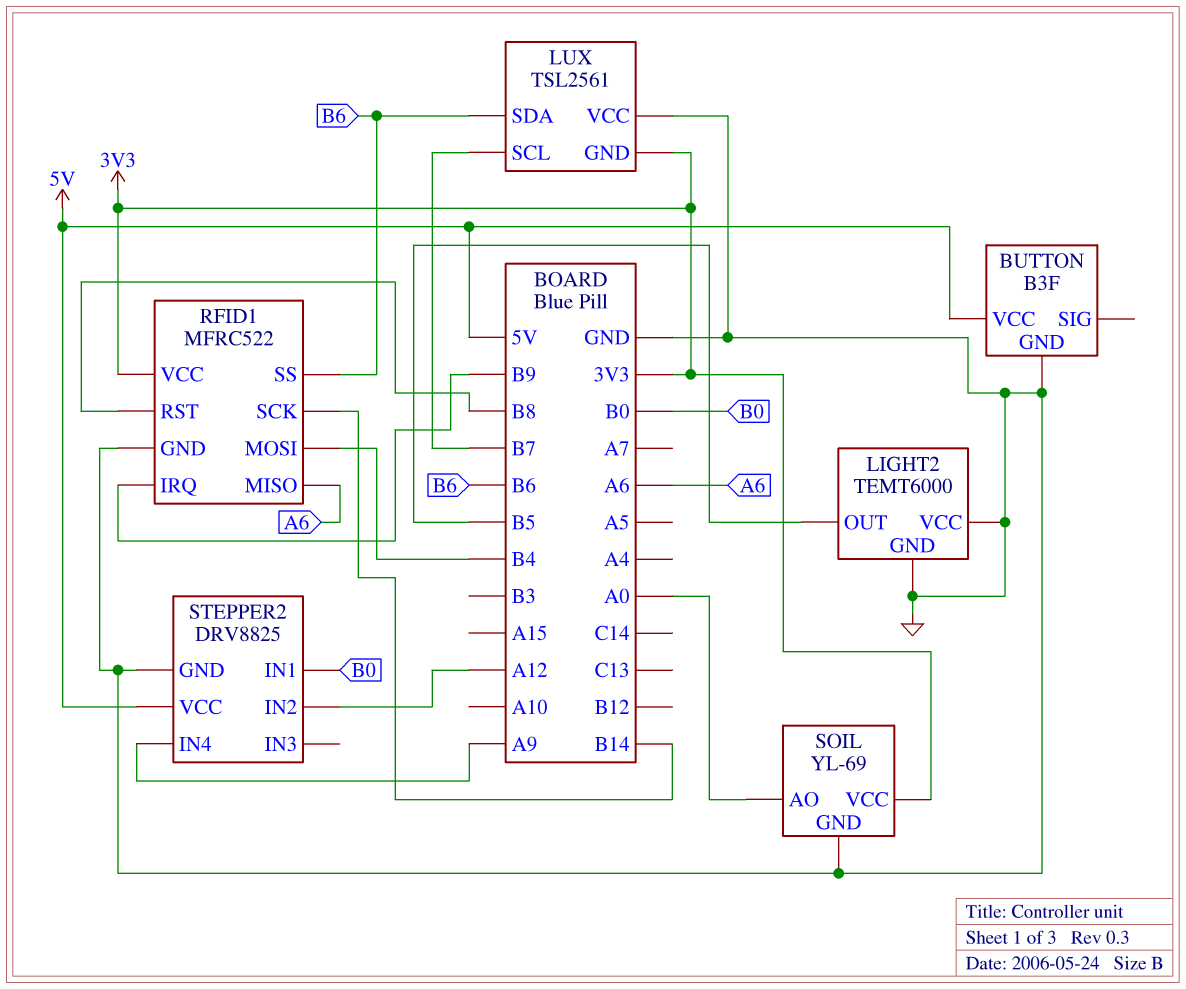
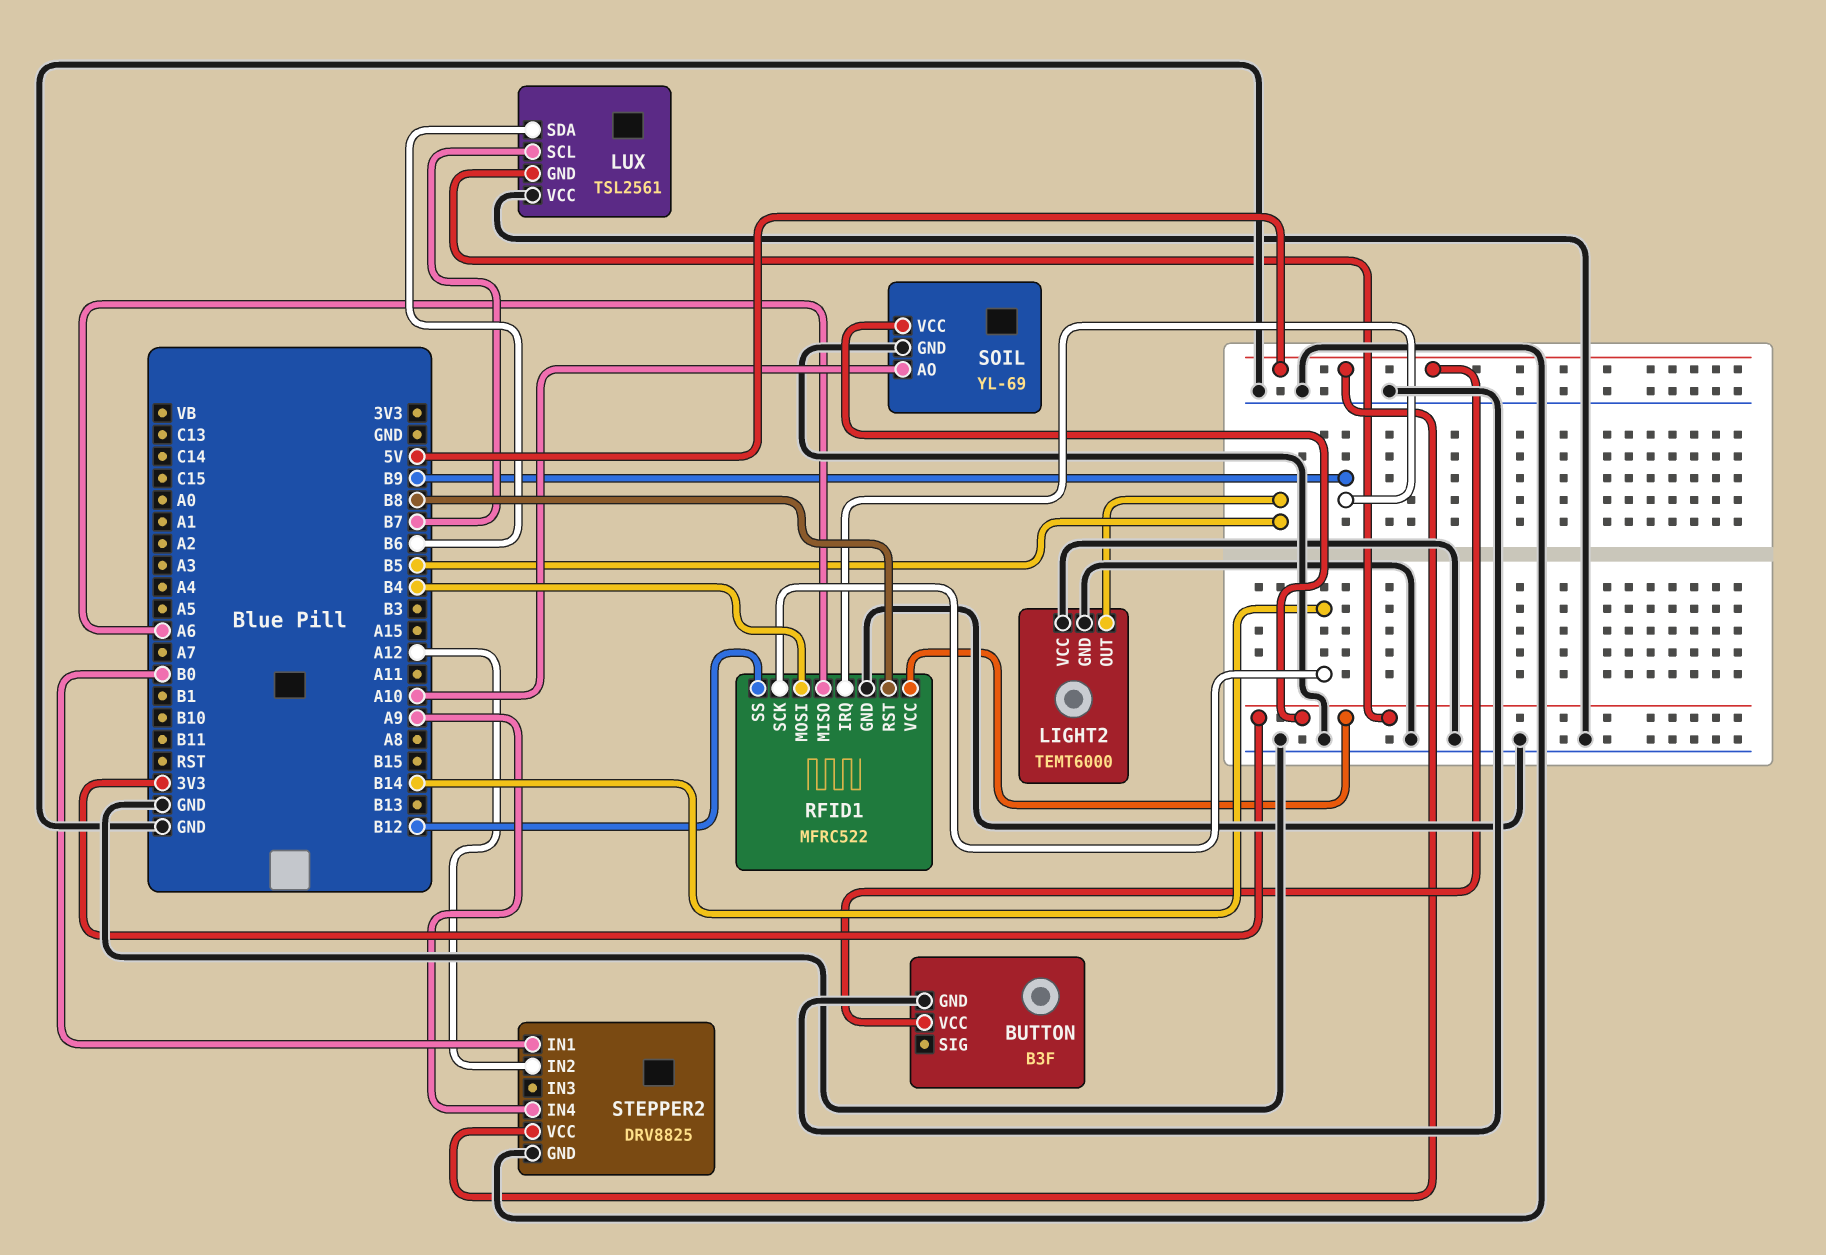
RFID1 pin SS: B6 -> B12
SOIL pin AO: A0 -> A10

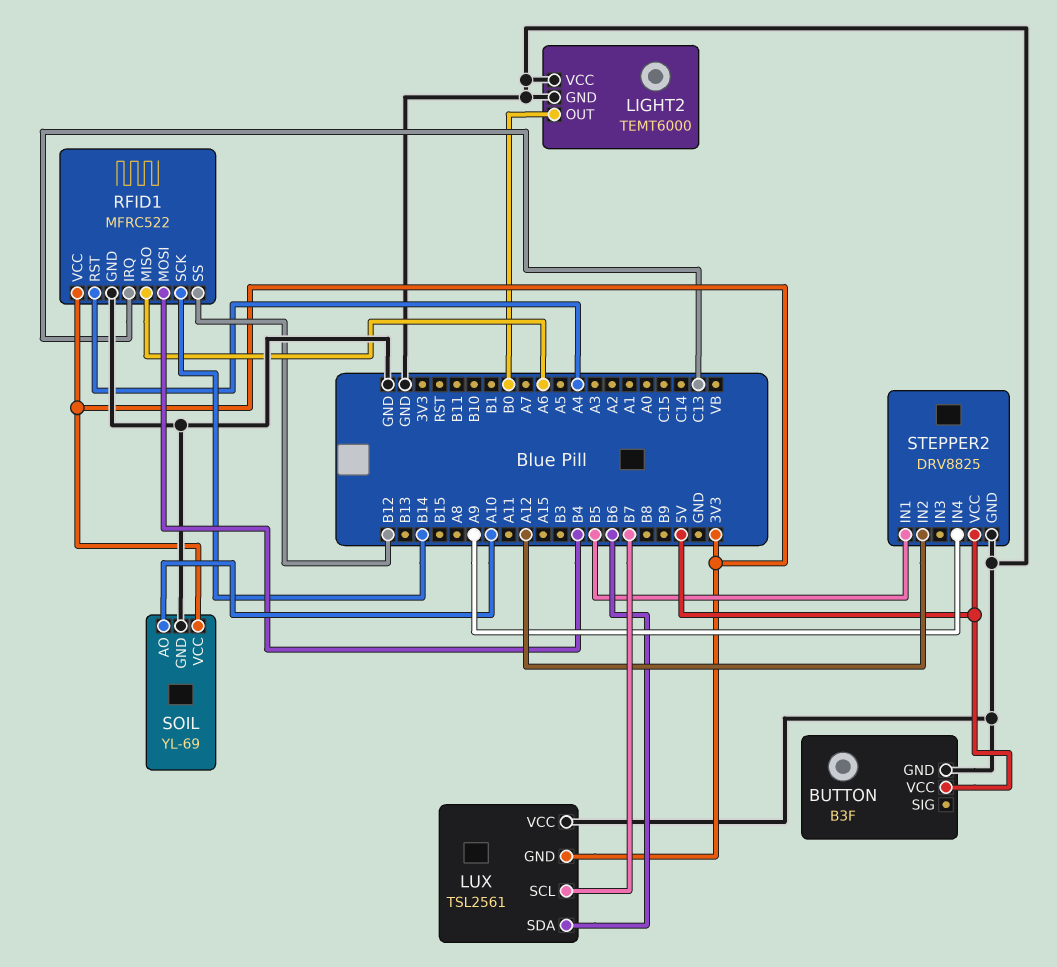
LIGHT2 pin OUT: B5 -> B0
RFID1 pin IRQ: B9 -> C13
RFID1 pin RST: B8 -> A4
STEPPER2 pin IN1: B0 -> B5

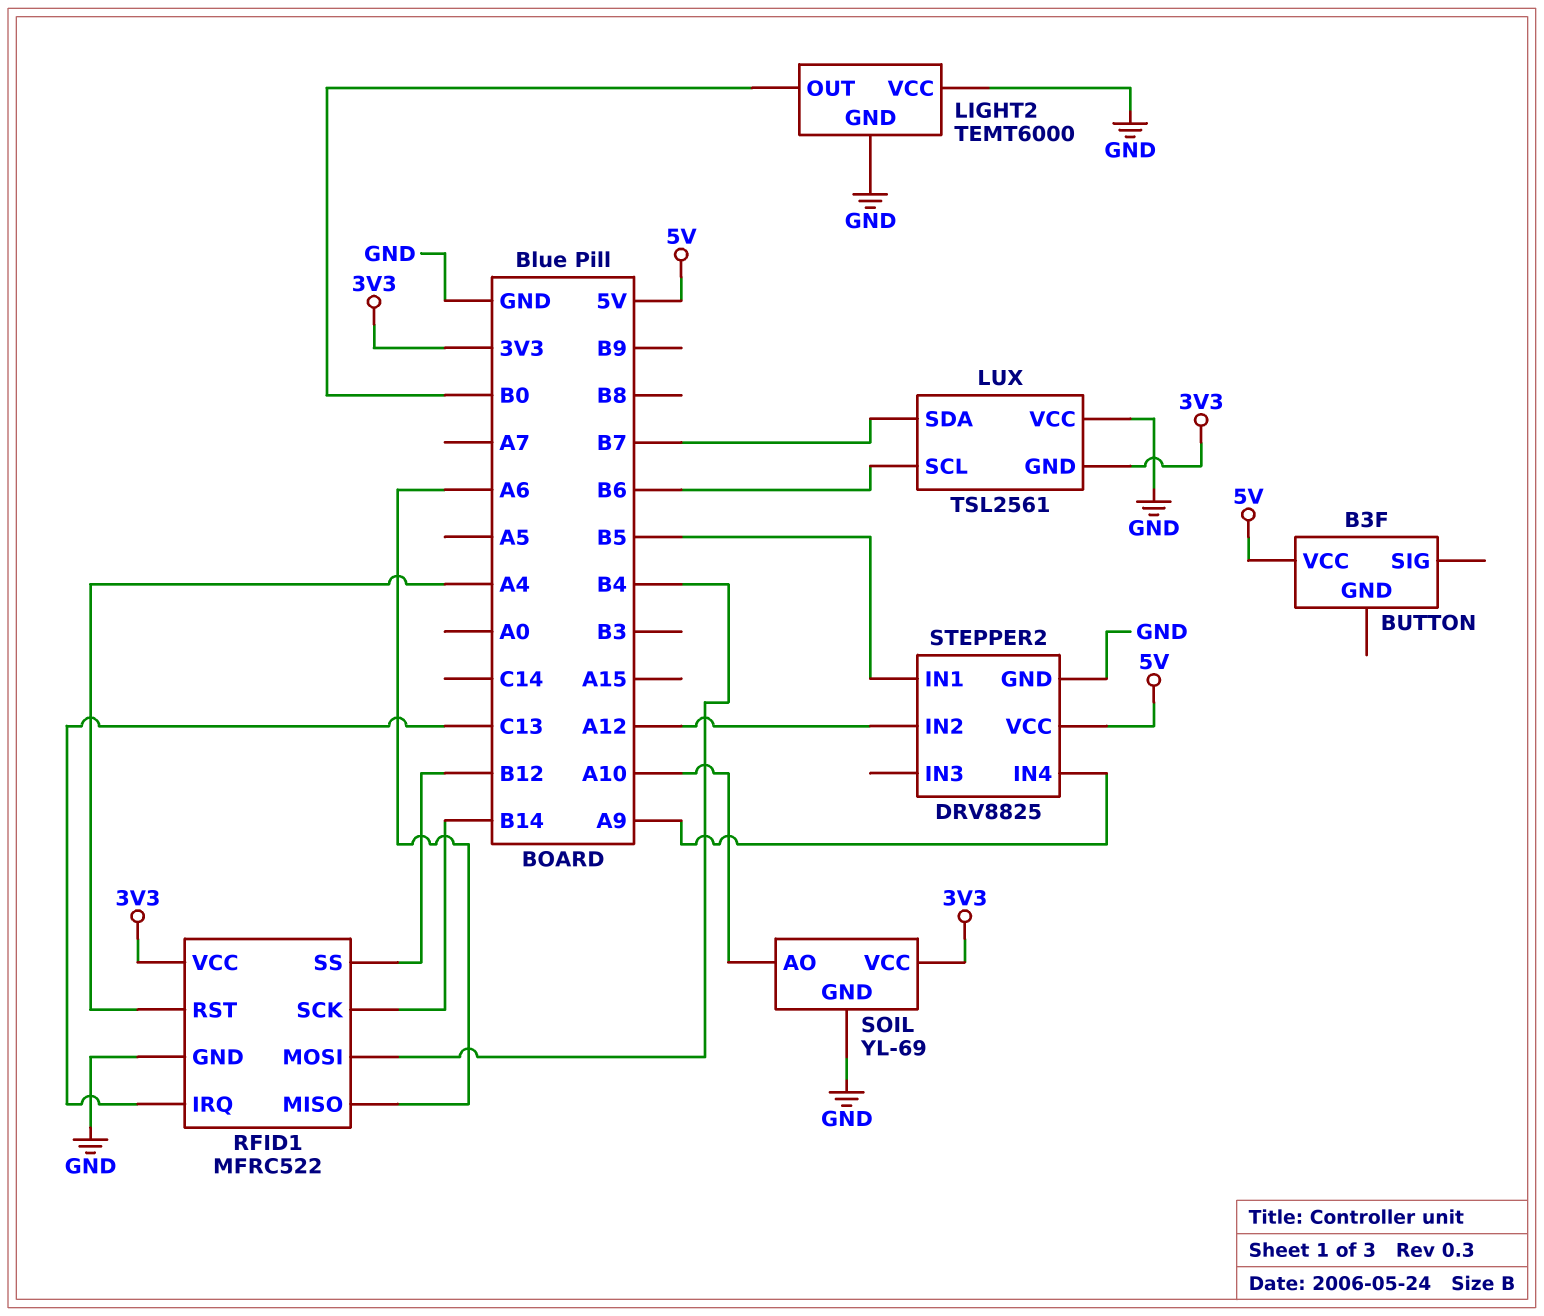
BUTTON pin GND: GND -> none
LUX pin SCL: B7 -> B6
LUX pin SDA: B6 -> B7

